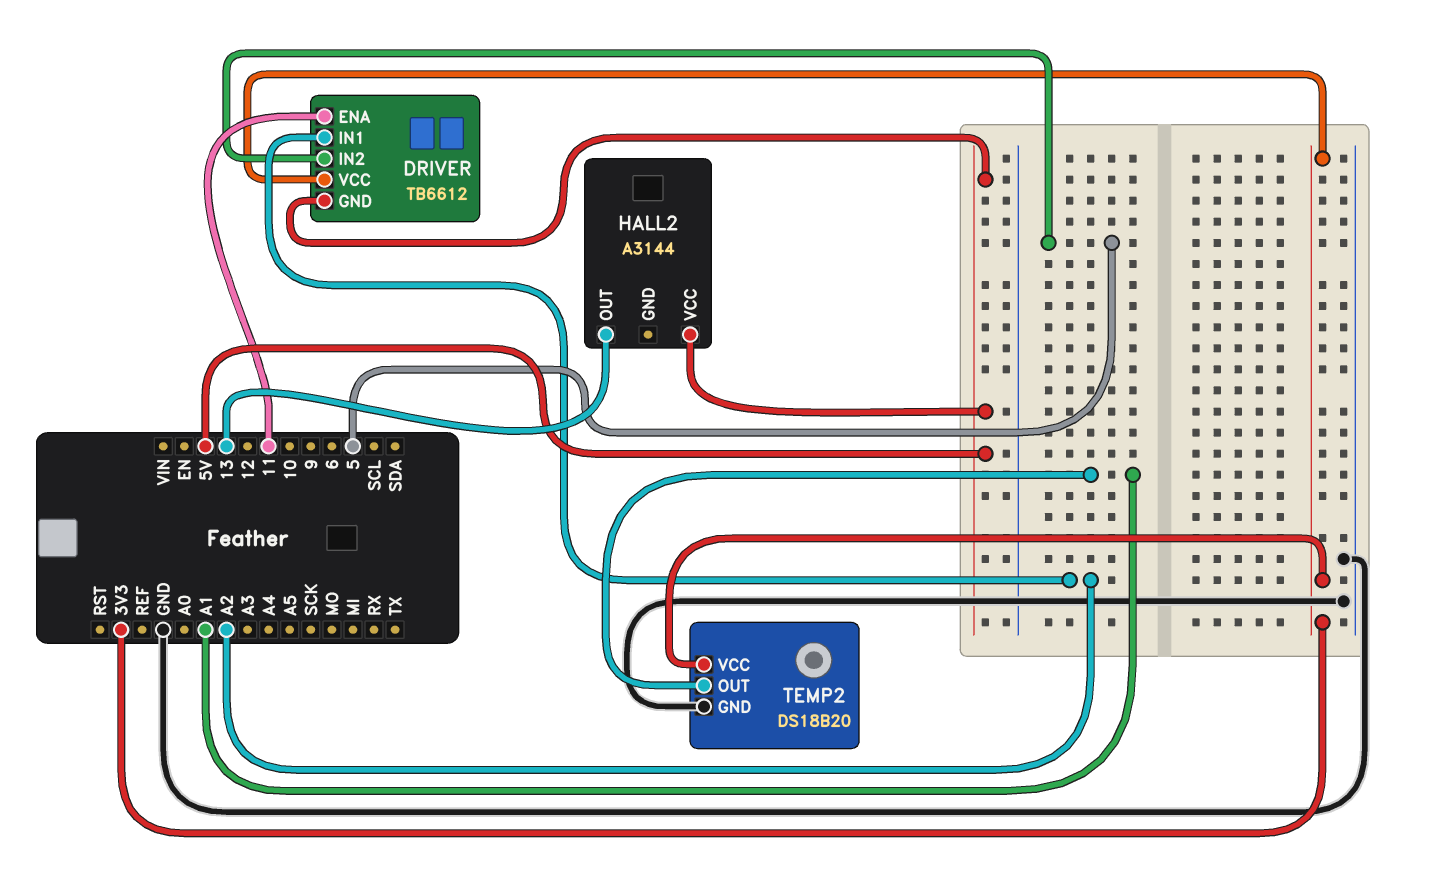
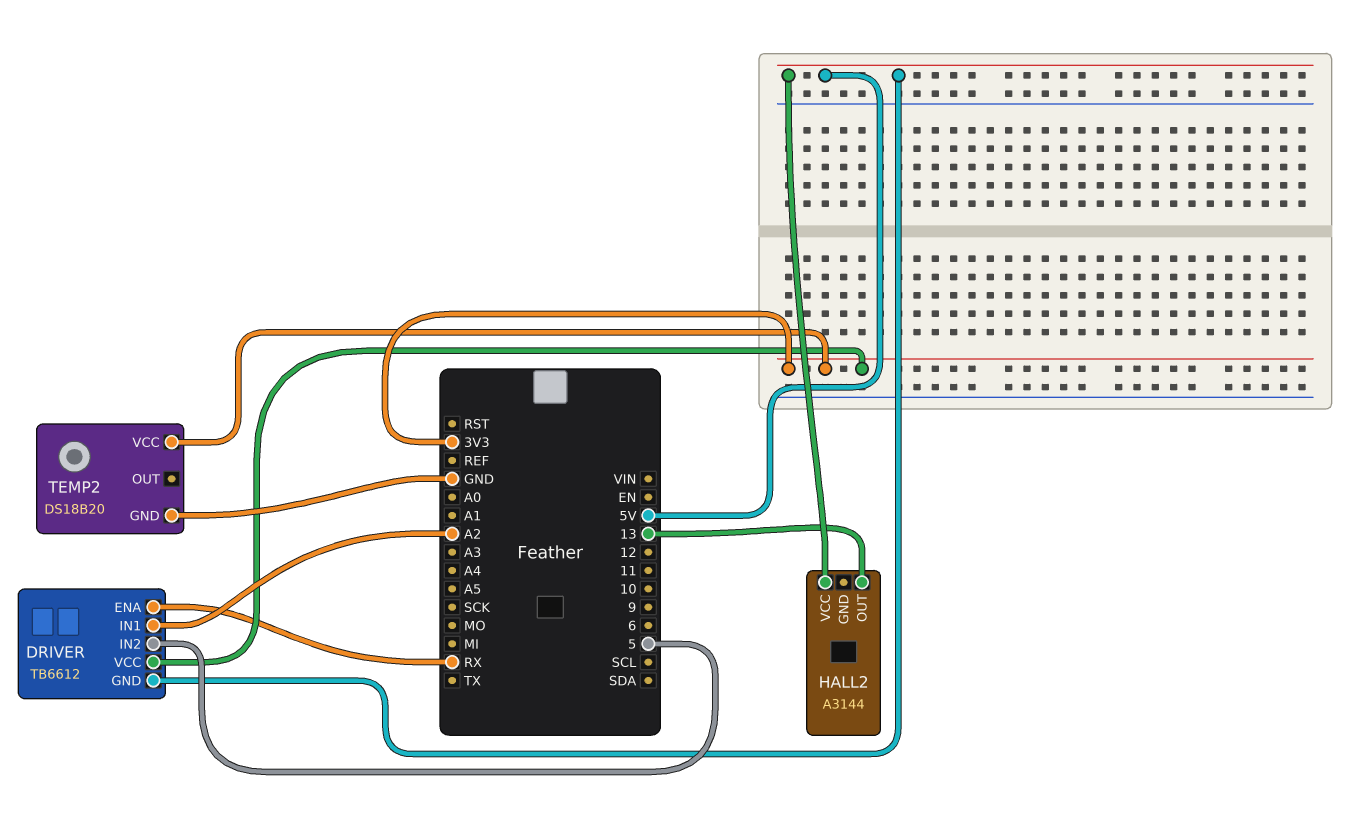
DRIVER pin ENA: 11 -> RX
TEMP2 pin OUT: A1 -> none

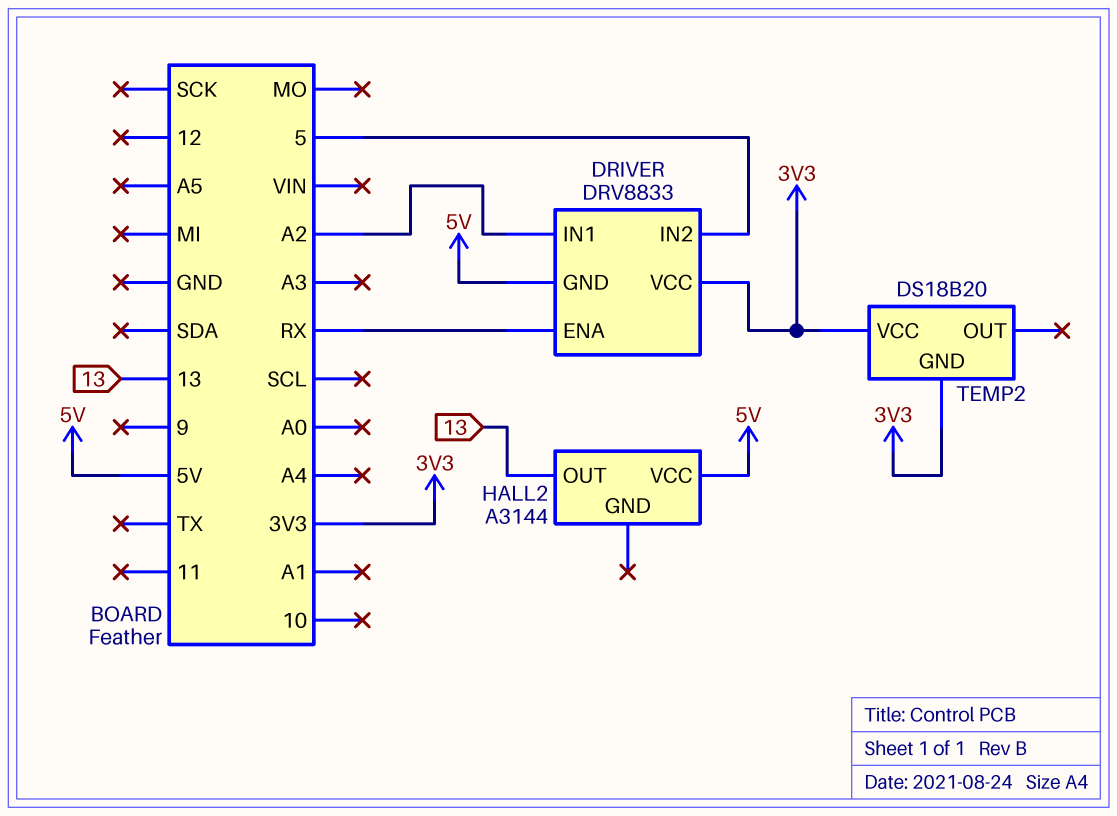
DRIVER: TB6612 -> DRV8833
TEMP2 pin GND: GND -> 3V3

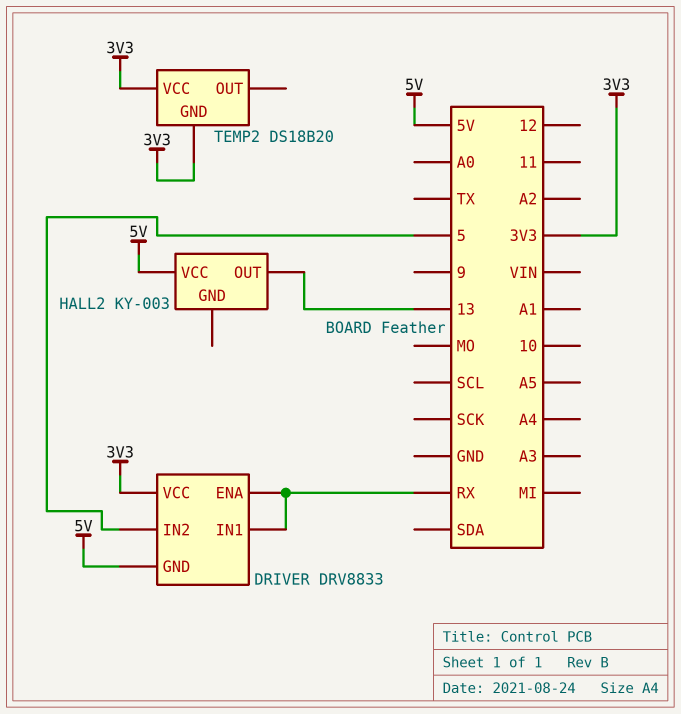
DRIVER pin IN1: A2 -> RX
HALL2: A3144 -> KY-003

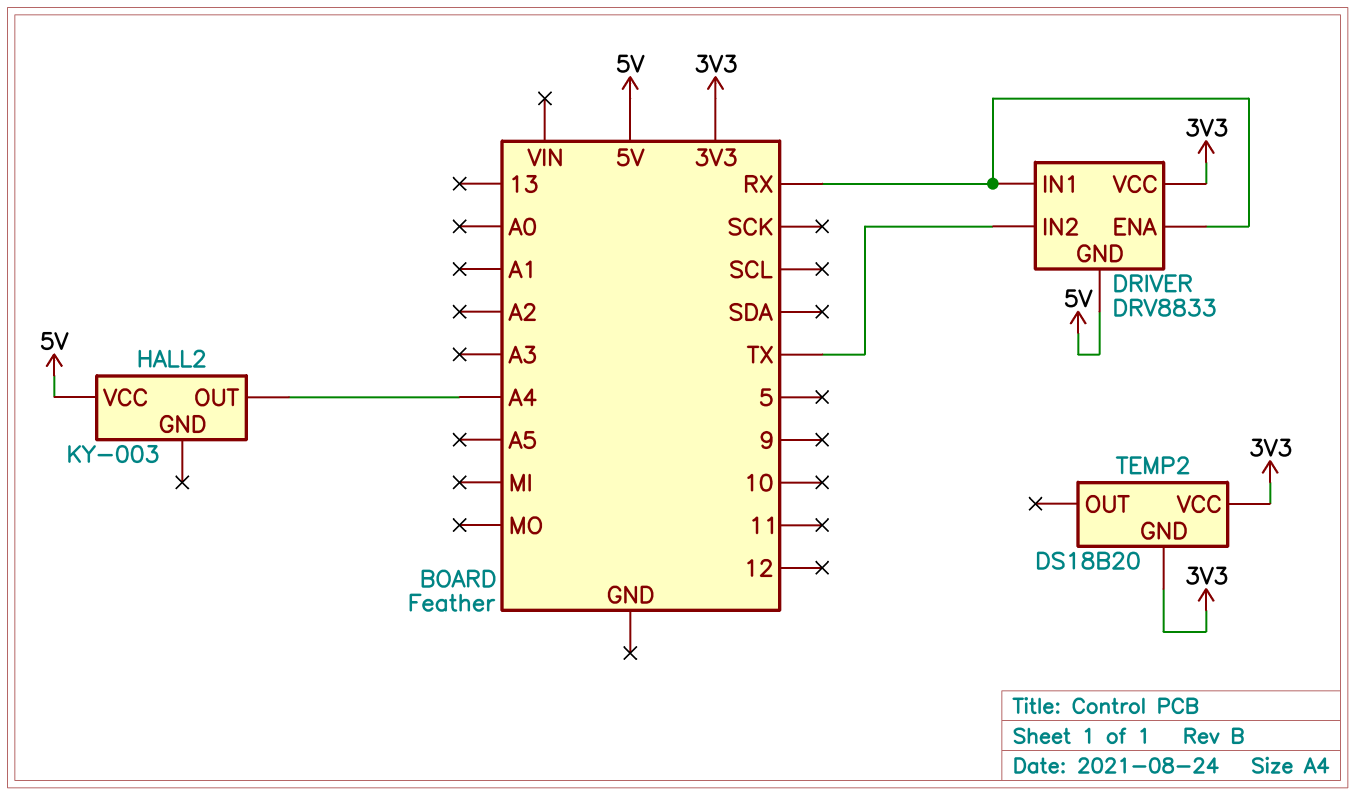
DRIVER pin IN2: 5 -> TX
HALL2 pin OUT: 13 -> A4

